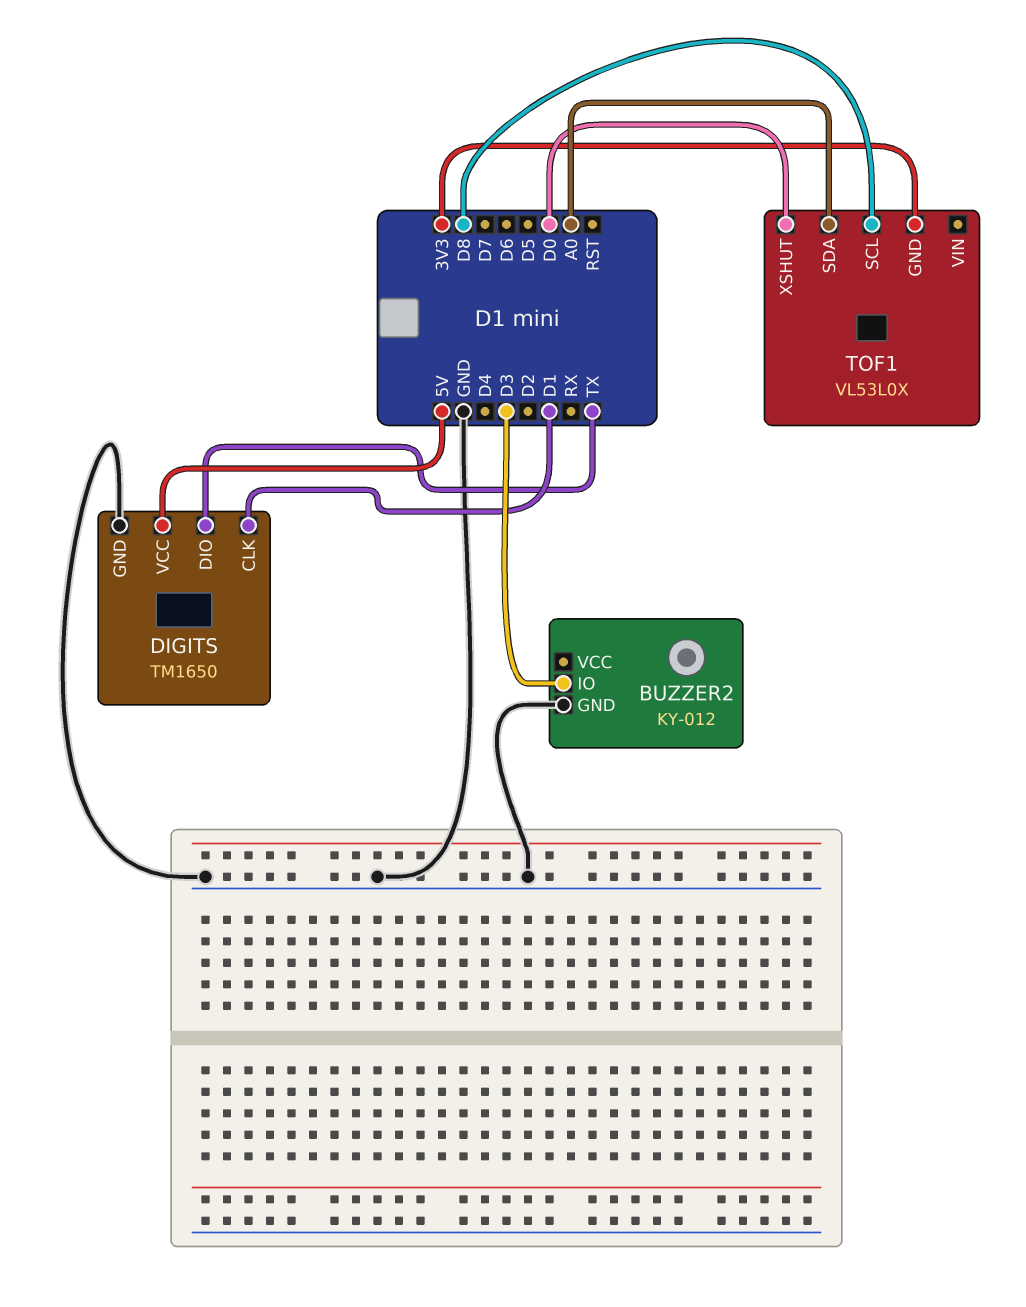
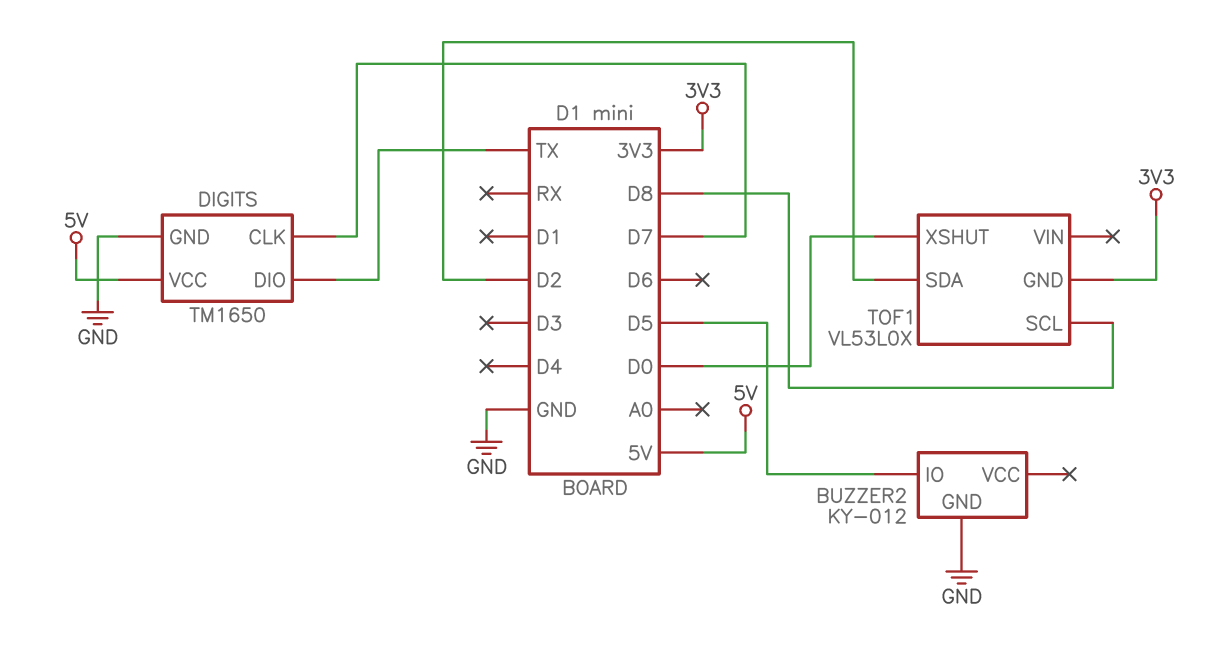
BUZZER2 pin IO: D3 -> D5
DIGITS pin CLK: D1 -> D7
TOF1 pin SDA: A0 -> D2

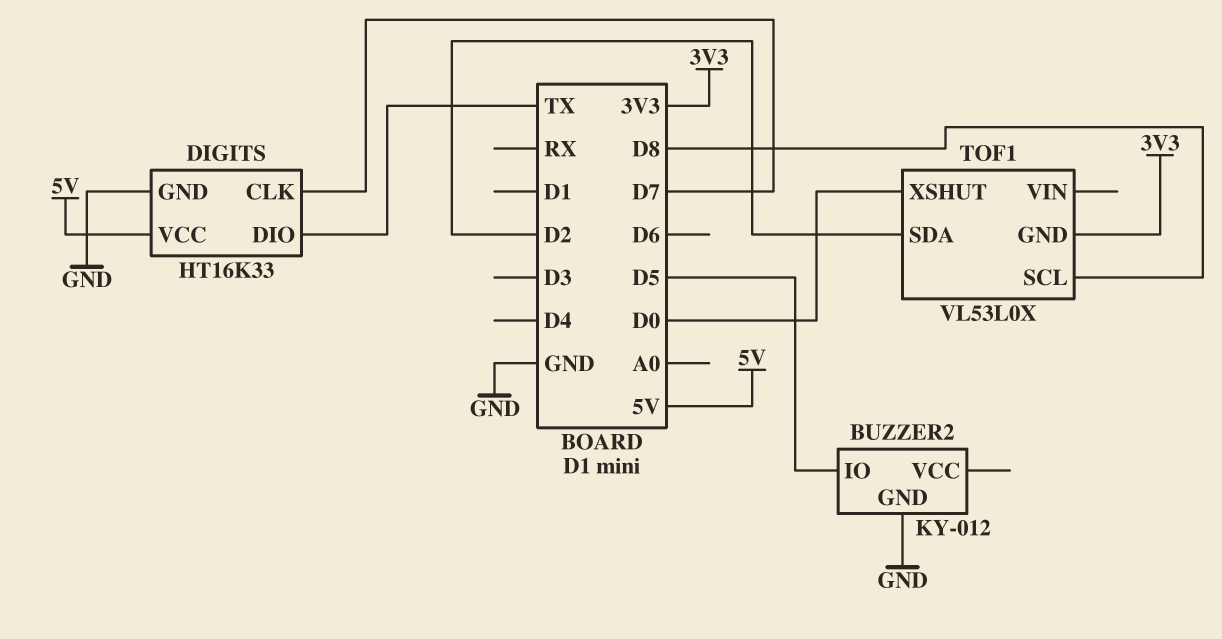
DIGITS: TM1650 -> HT16K33

